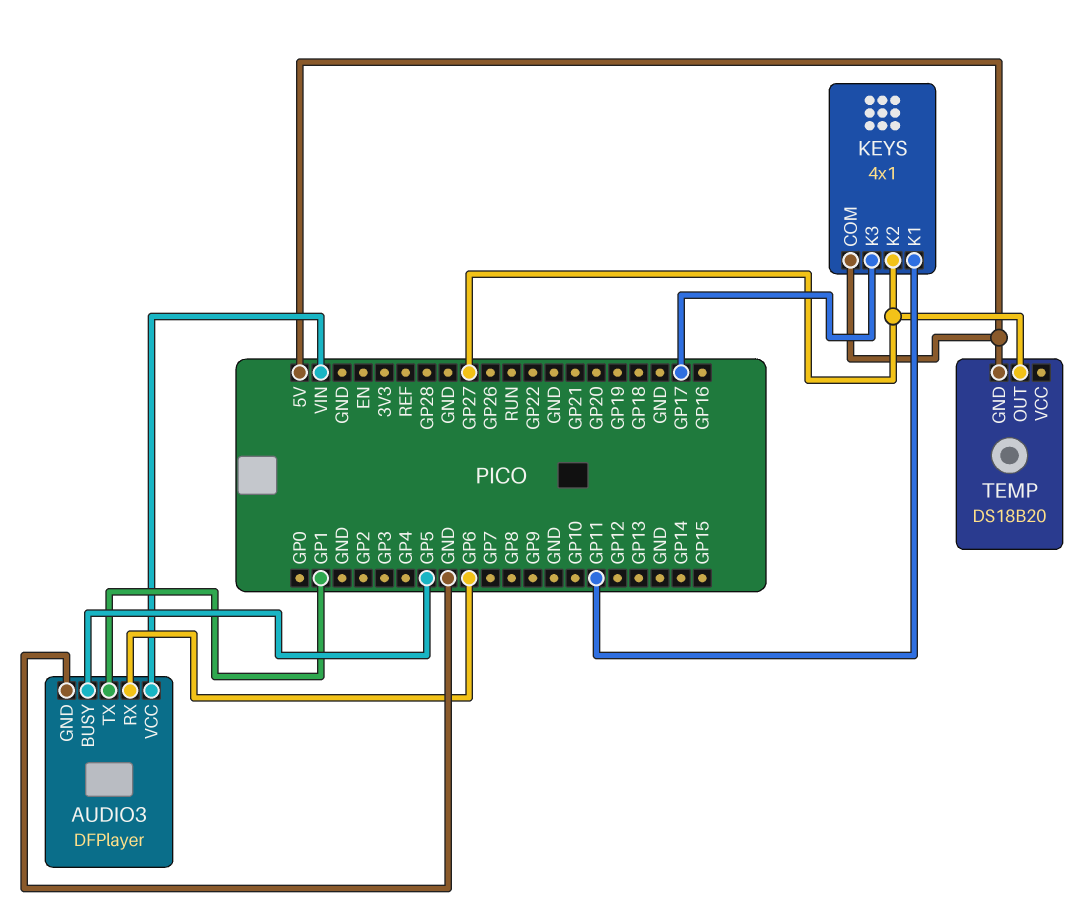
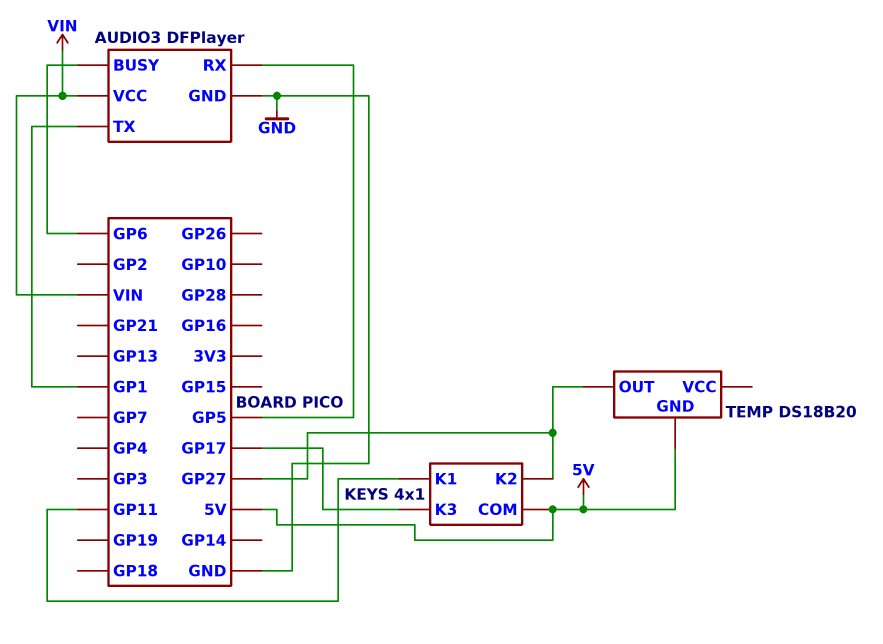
AUDIO3 pin BUSY: GP5 -> GP6
AUDIO3 pin RX: GP6 -> GP5

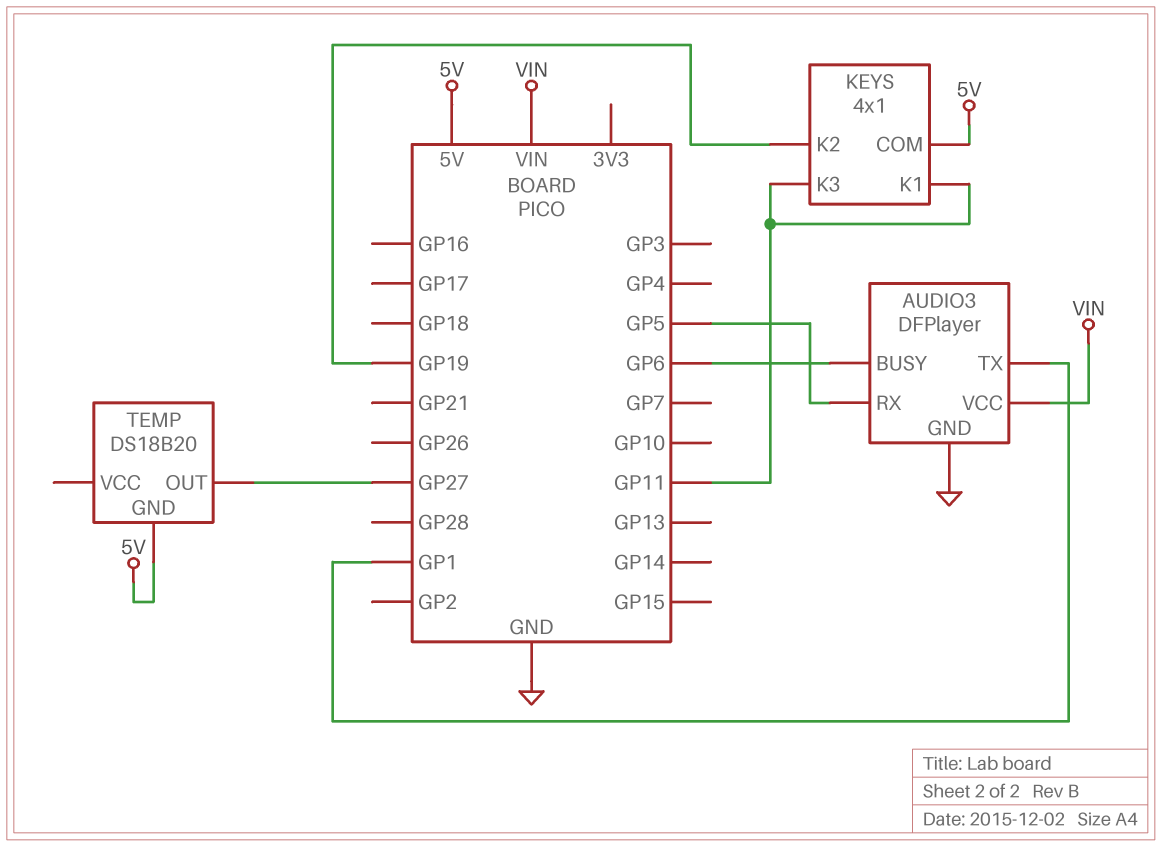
KEYS pin K2: GP27 -> GP19
KEYS pin K3: GP17 -> GP11

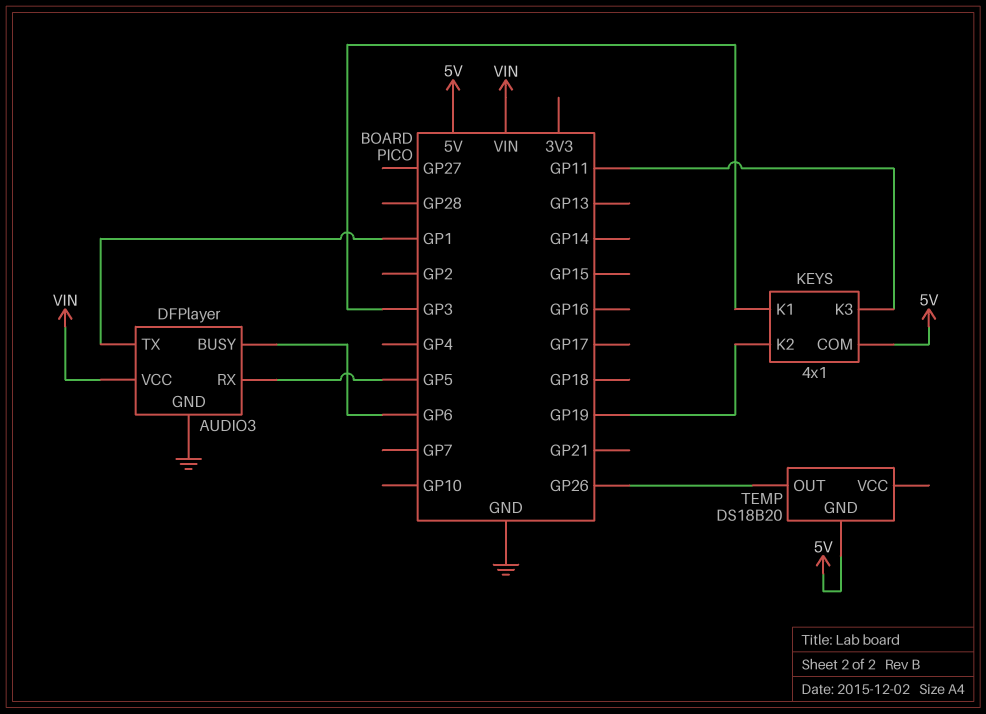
KEYS pin K1: GP11 -> GP3
TEMP pin OUT: GP27 -> GP26

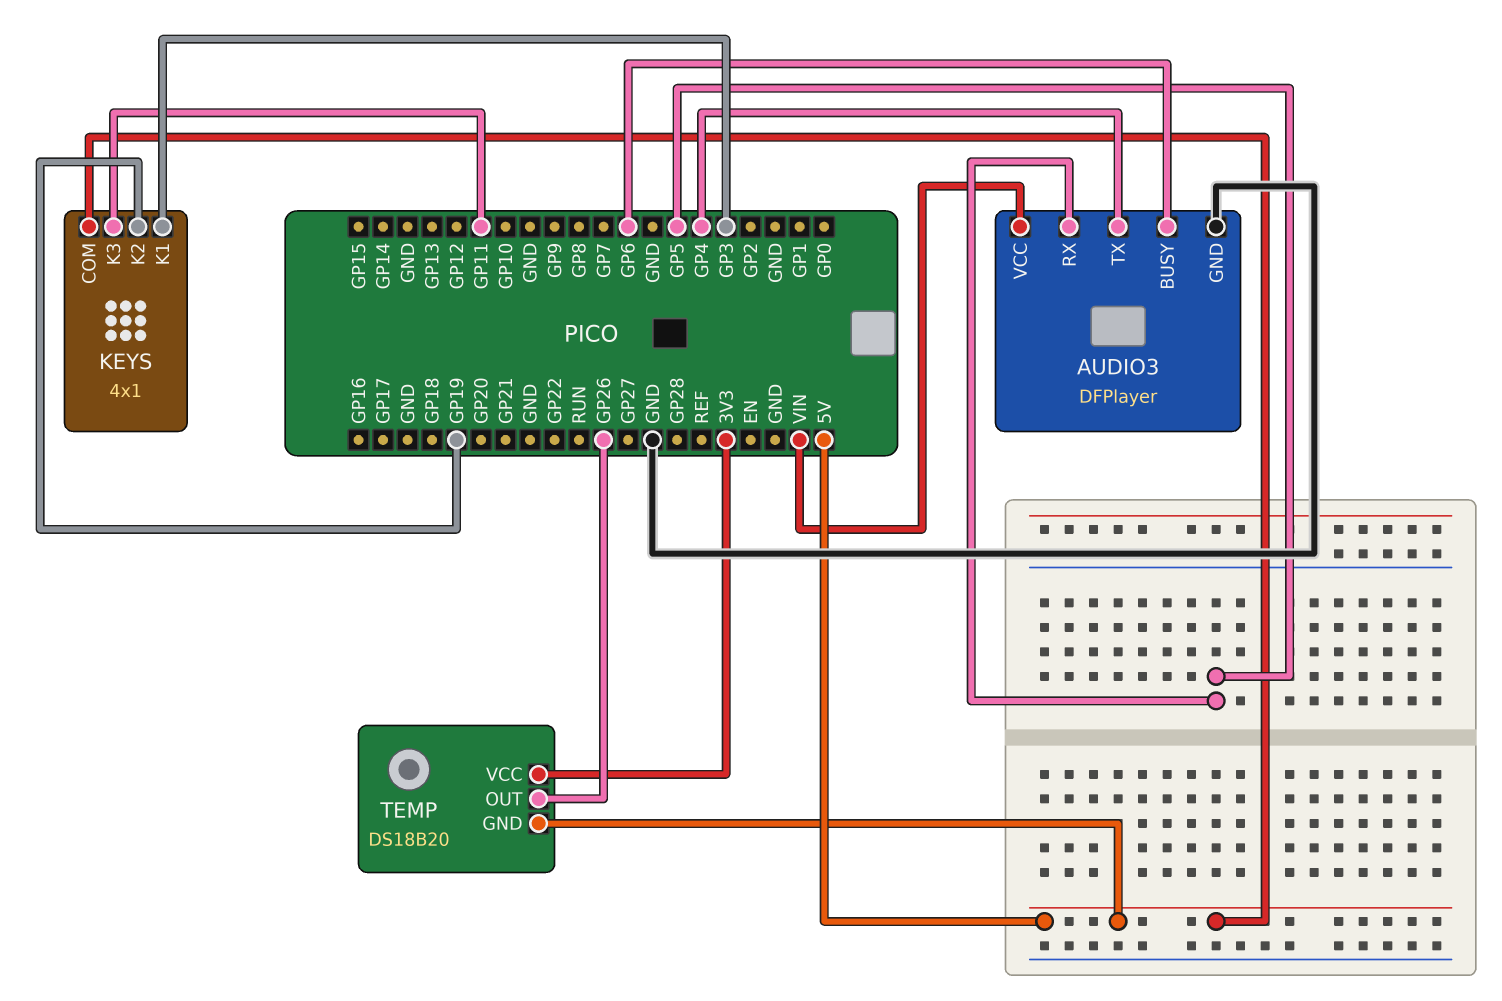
AUDIO3 pin TX: GP1 -> GP4
TEMP pin VCC: none -> 3V3

